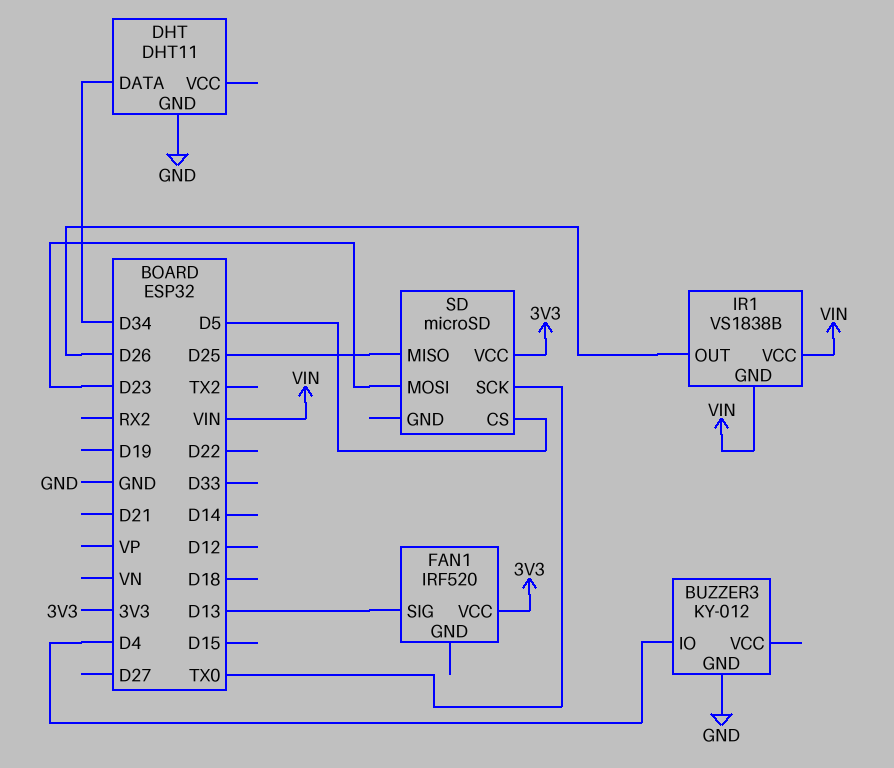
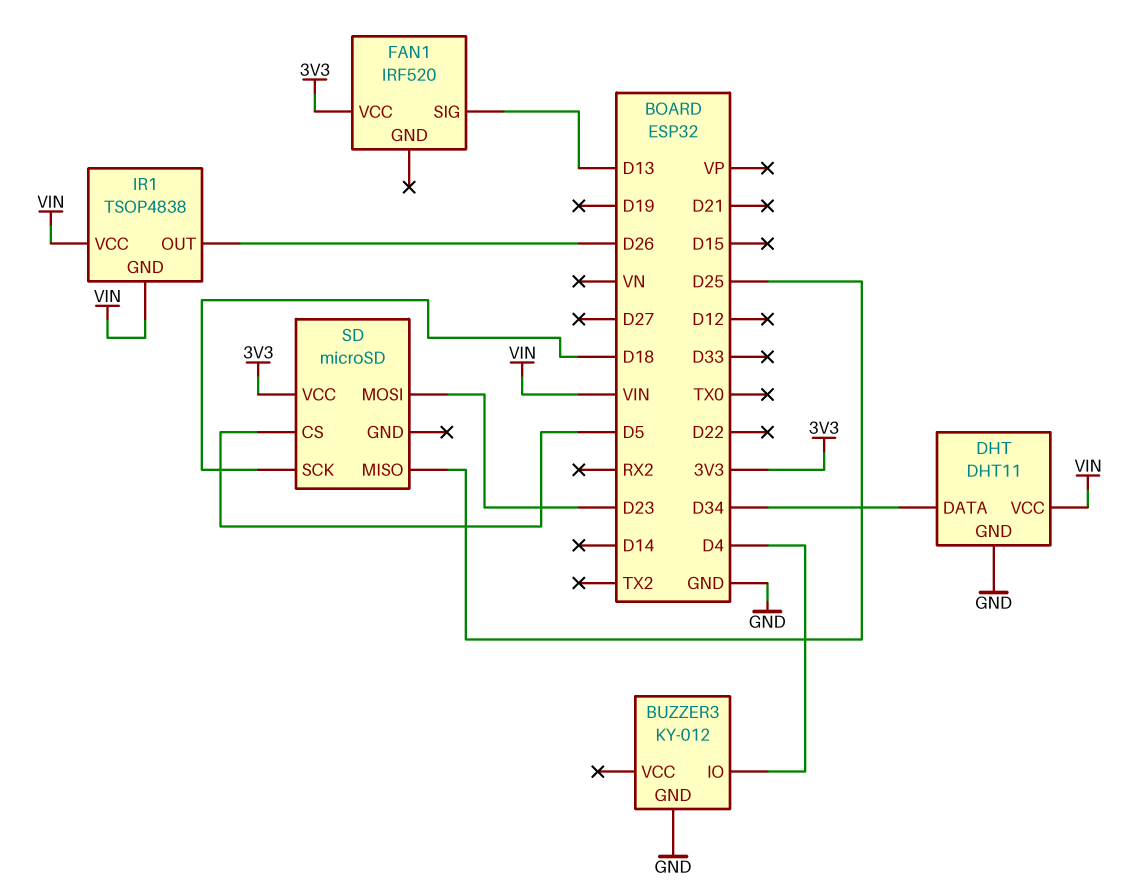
DHT pin VCC: none -> VIN
IR1: VS1838B -> TSOP4838
SD pin SCK: TX0 -> D18

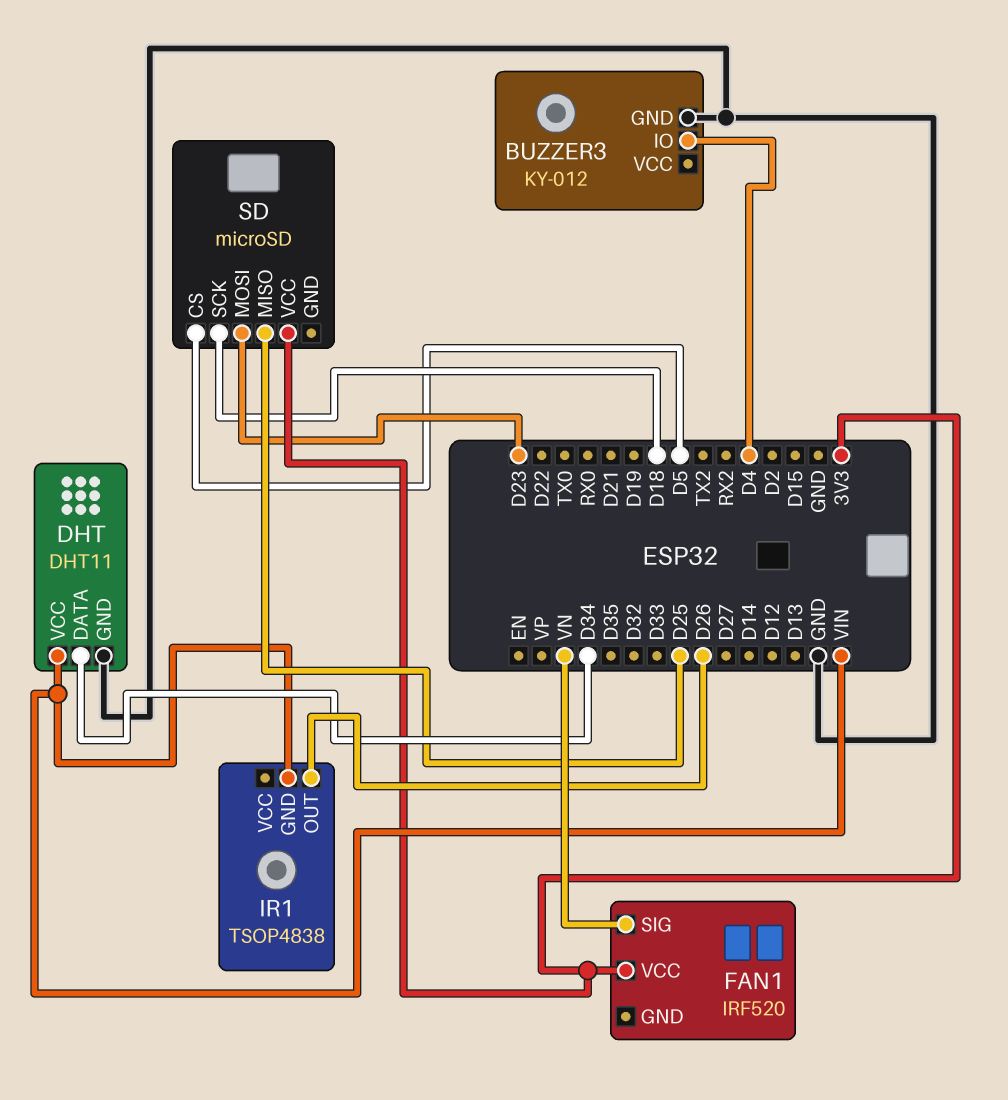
FAN1 pin SIG: D13 -> VN
IR1 pin VCC: VIN -> none

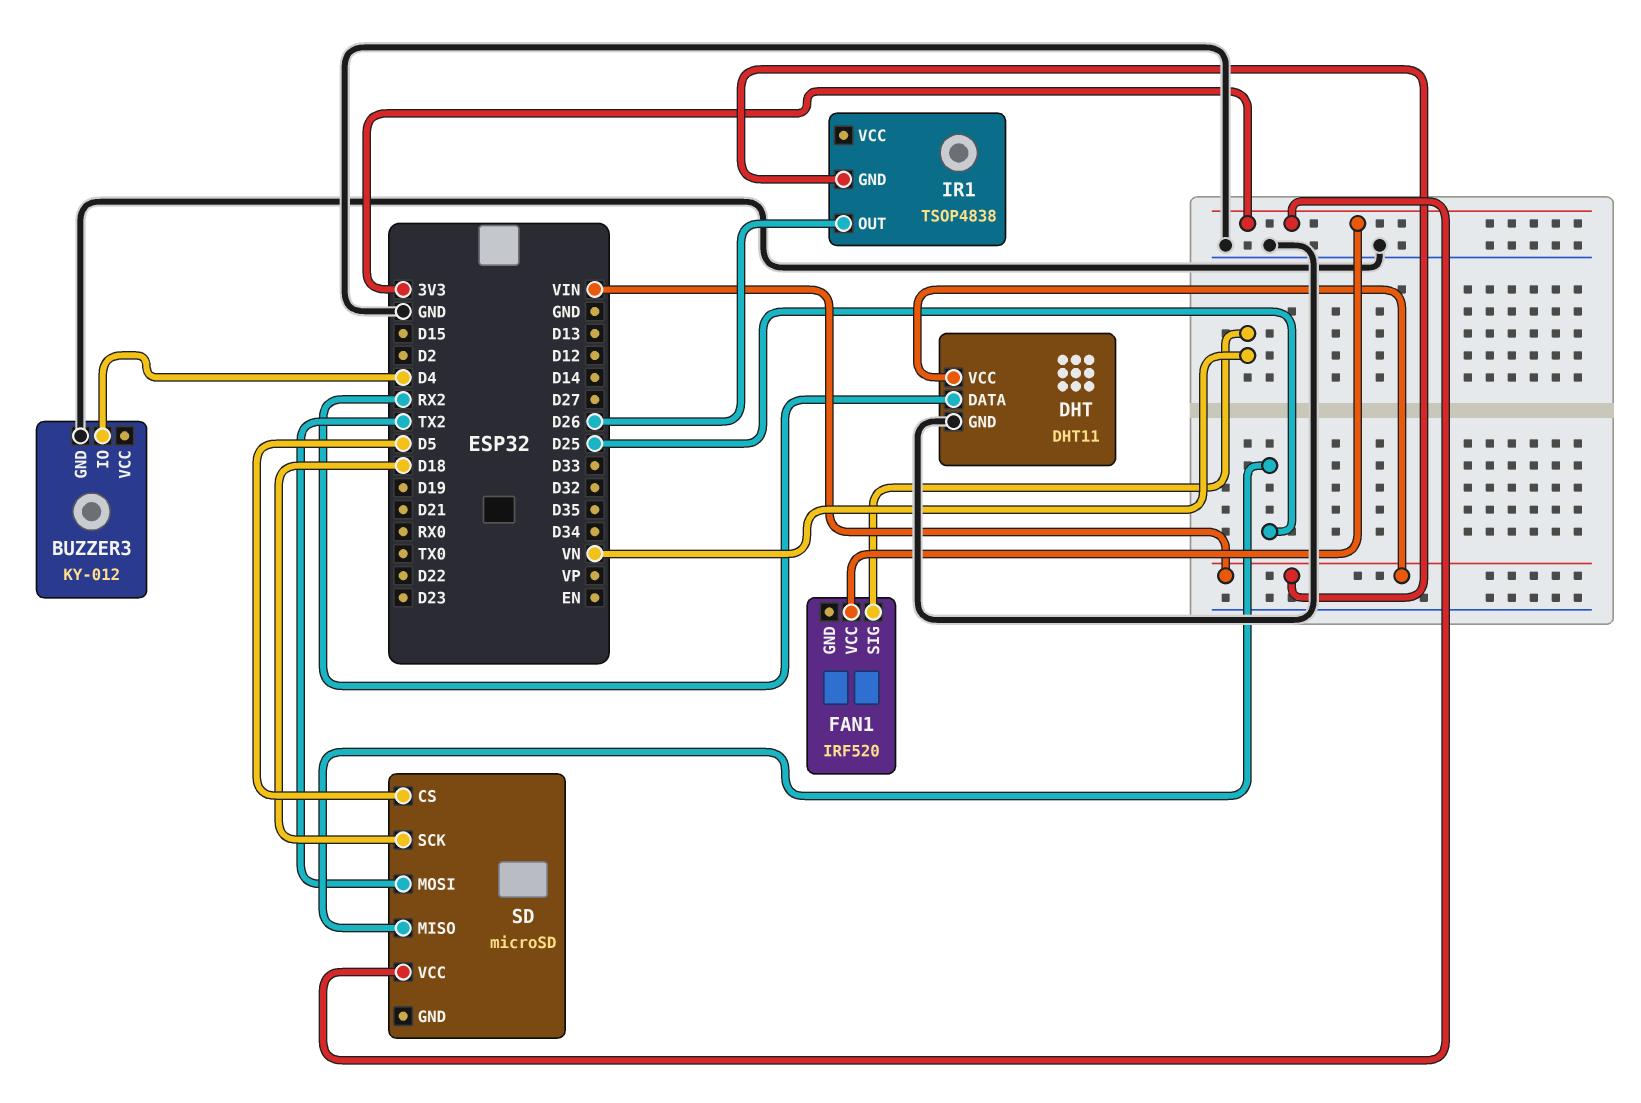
DHT pin DATA: D34 -> RX2
SD pin MOSI: D23 -> TX2

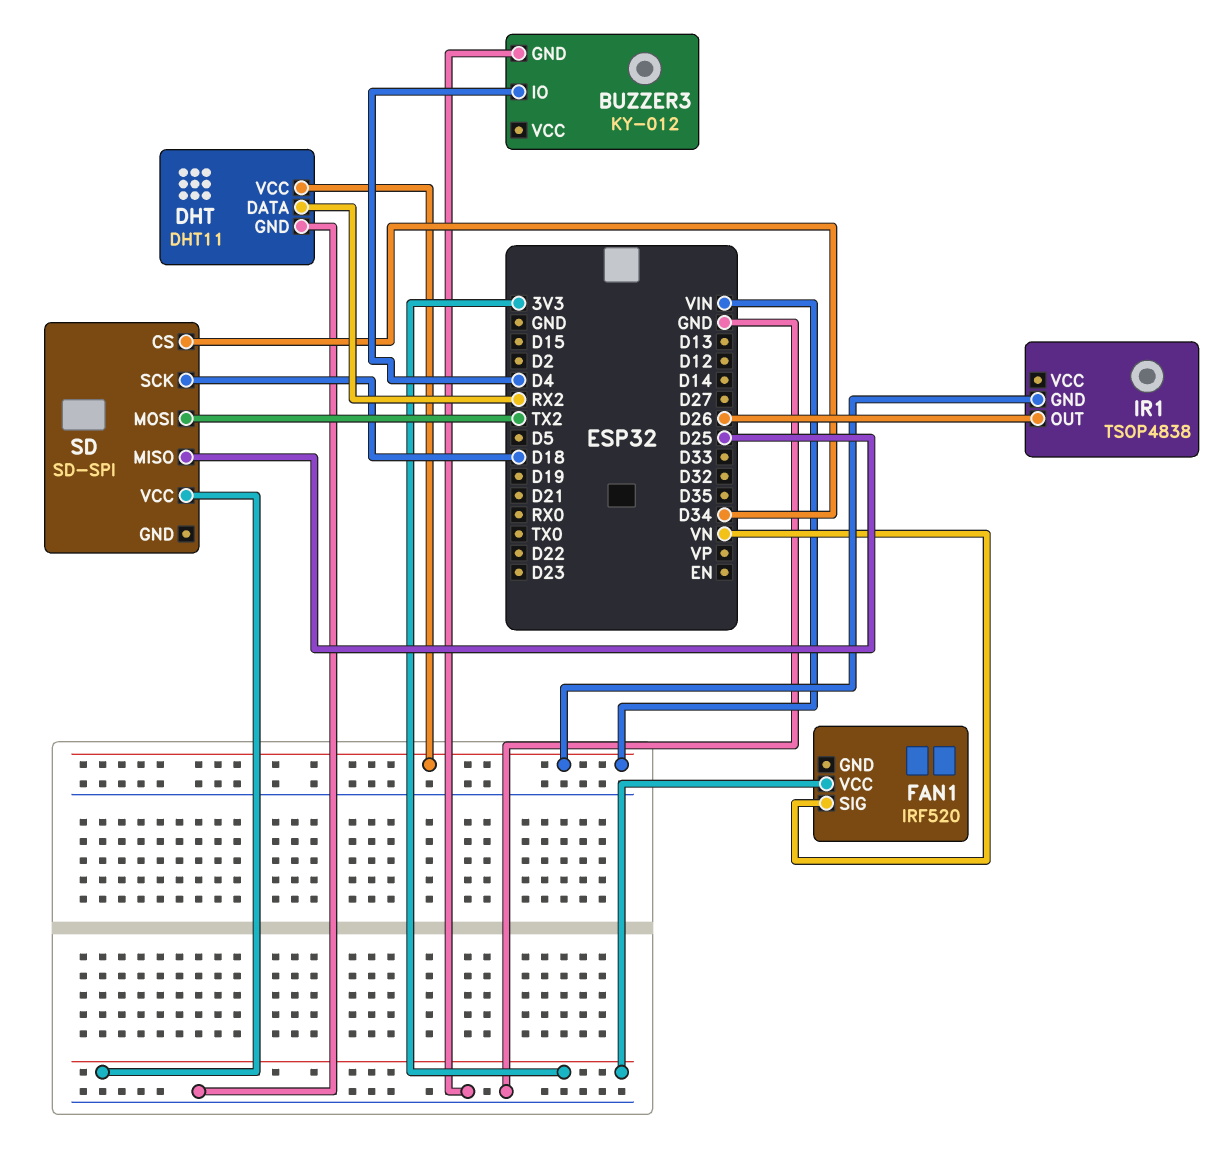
SD: microSD -> SD-SPI
SD pin CS: D5 -> D34

